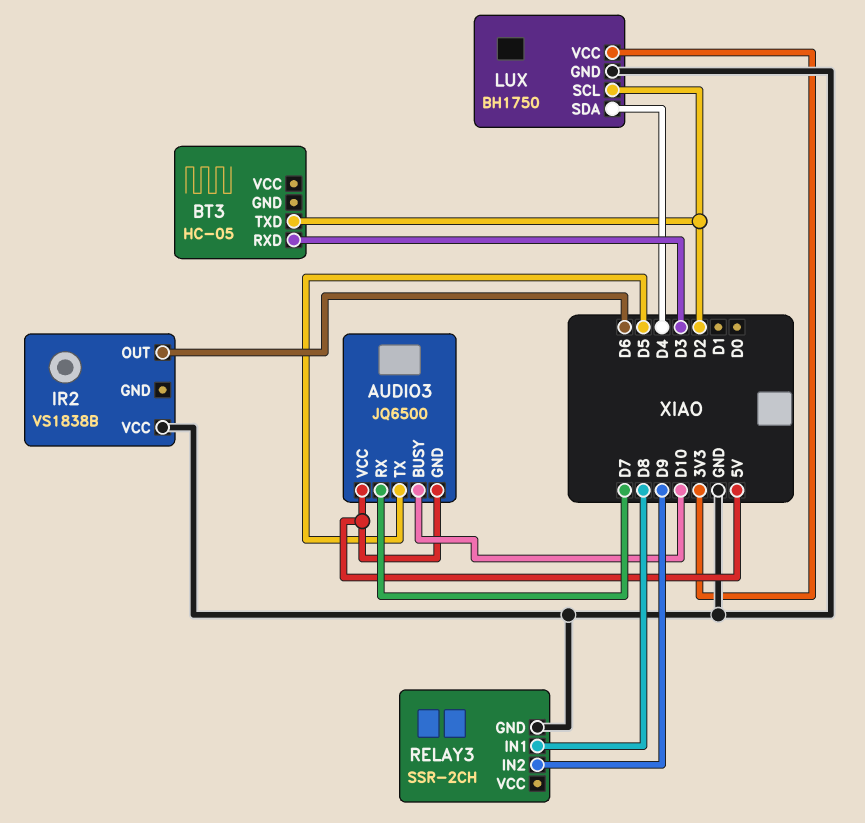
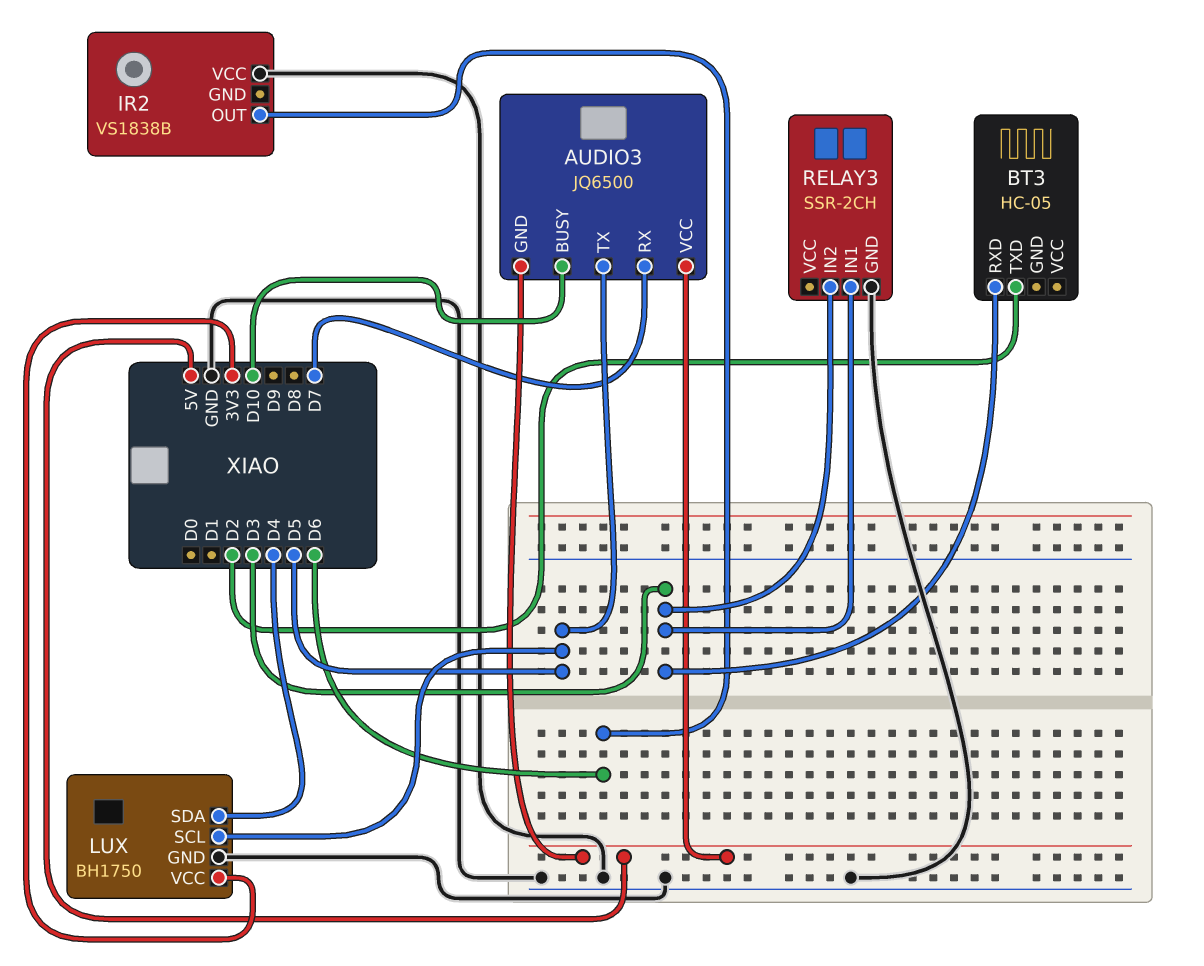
LUX pin SCL: D2 -> D5
RELAY3 pin IN1: D8 -> D3
RELAY3 pin IN2: D9 -> D3

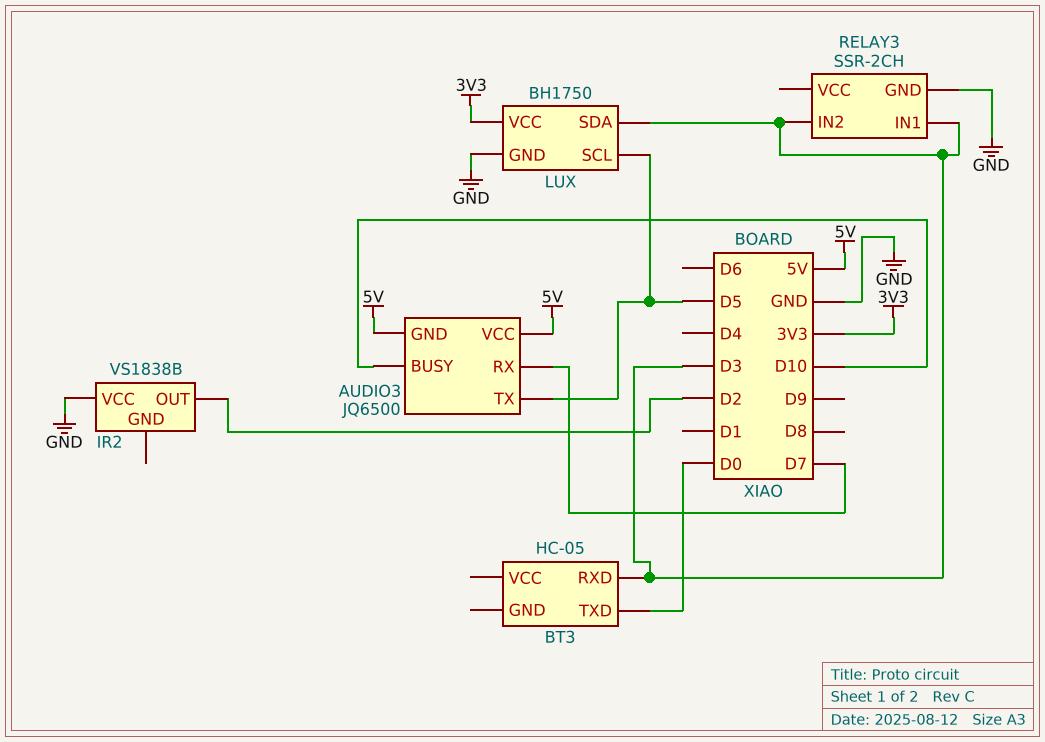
BT3 pin TXD: D2 -> D0
IR2 pin OUT: D6 -> D2
LUX pin SDA: D4 -> D3

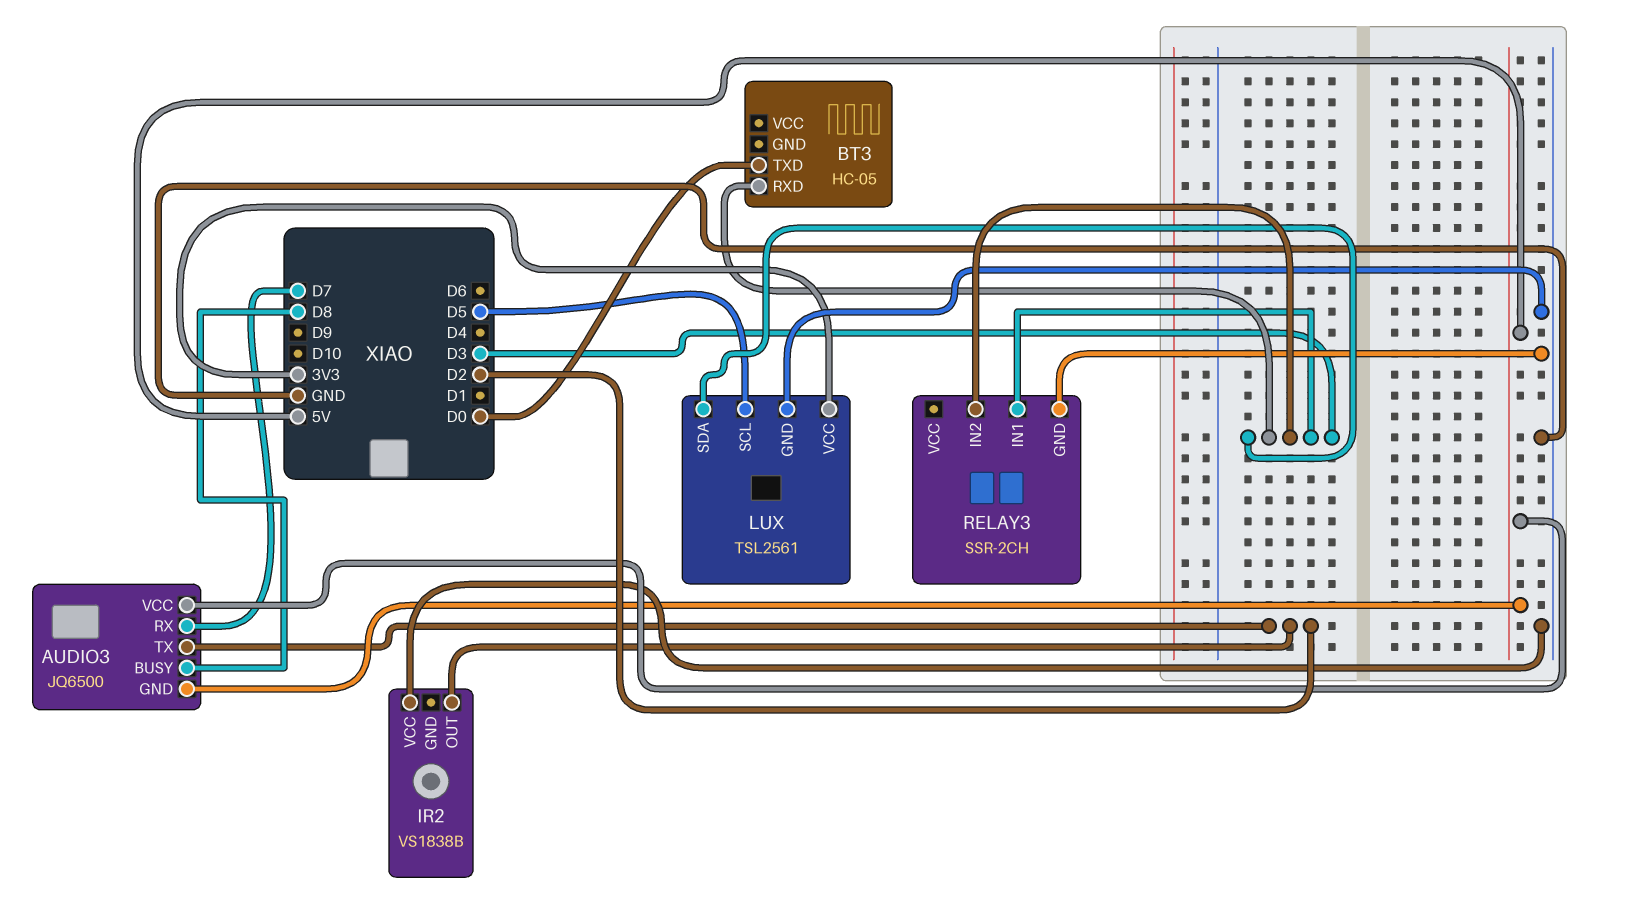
AUDIO3 pin BUSY: D10 -> D8
AUDIO3 pin TX: D5 -> D2
LUX: BH1750 -> TSL2561

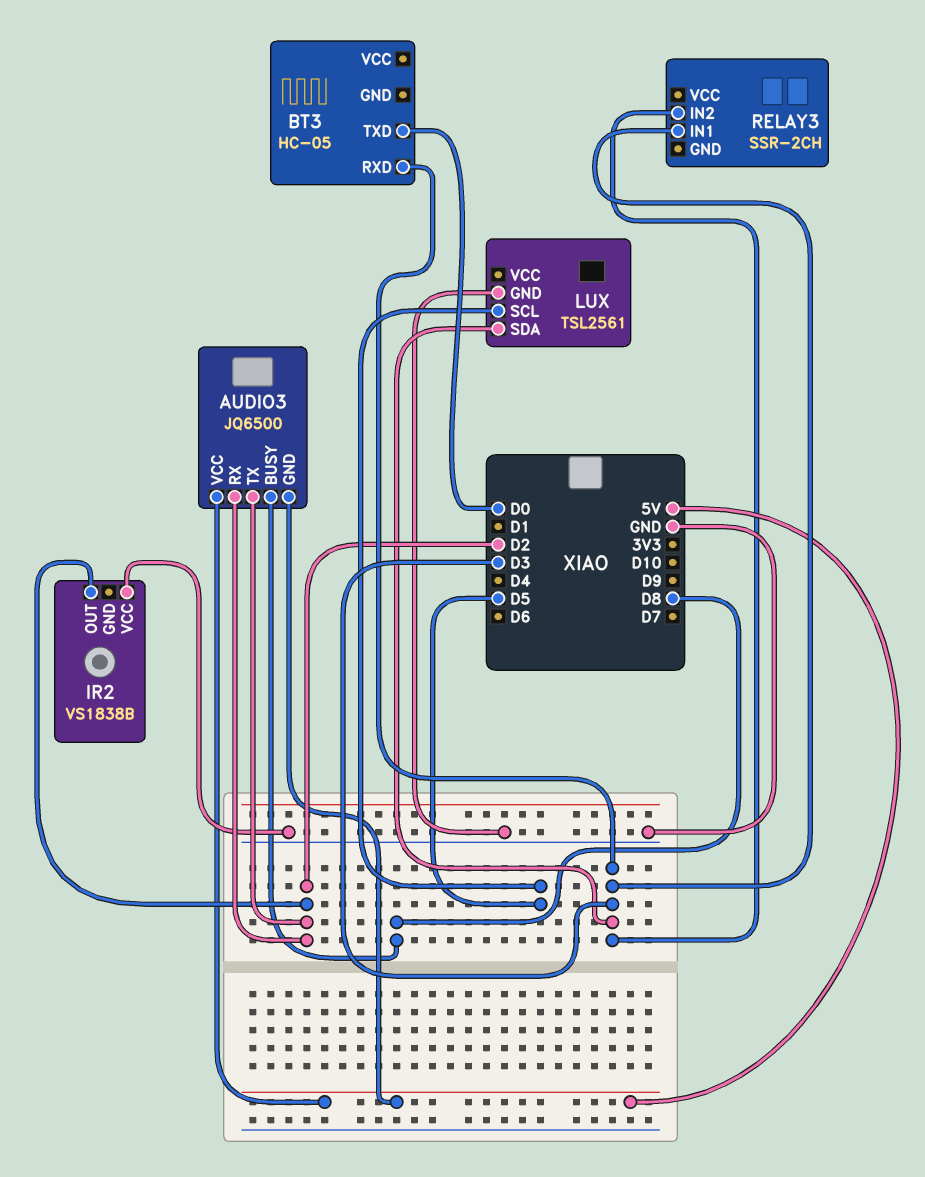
AUDIO3 pin RX: D7 -> D2
LUX pin VCC: 3V3 -> none
RELAY3 pin GND: GND -> none

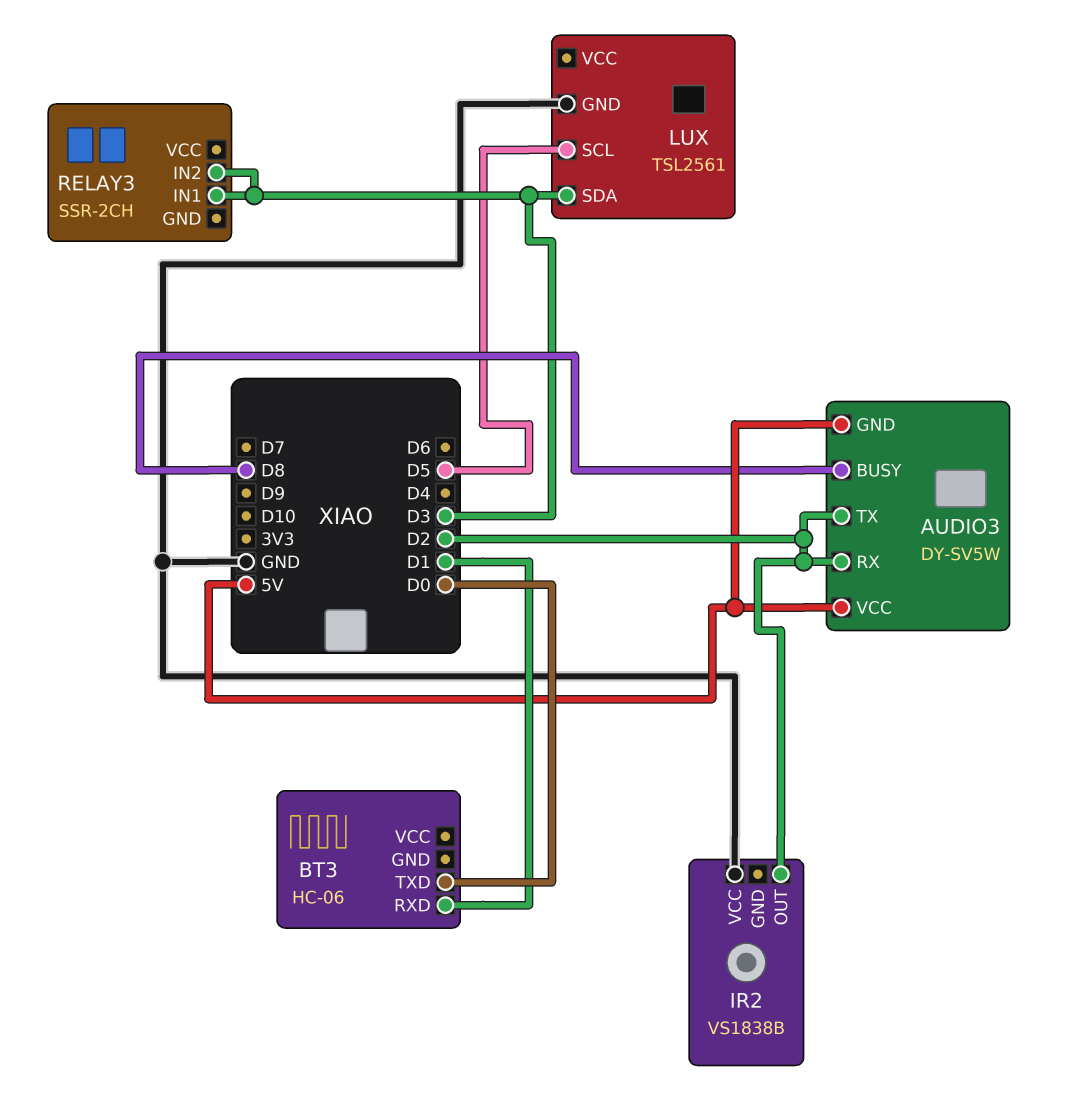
AUDIO3: JQ6500 -> DY-SV5W
BT3: HC-05 -> HC-06
BT3 pin RXD: D3 -> D1

